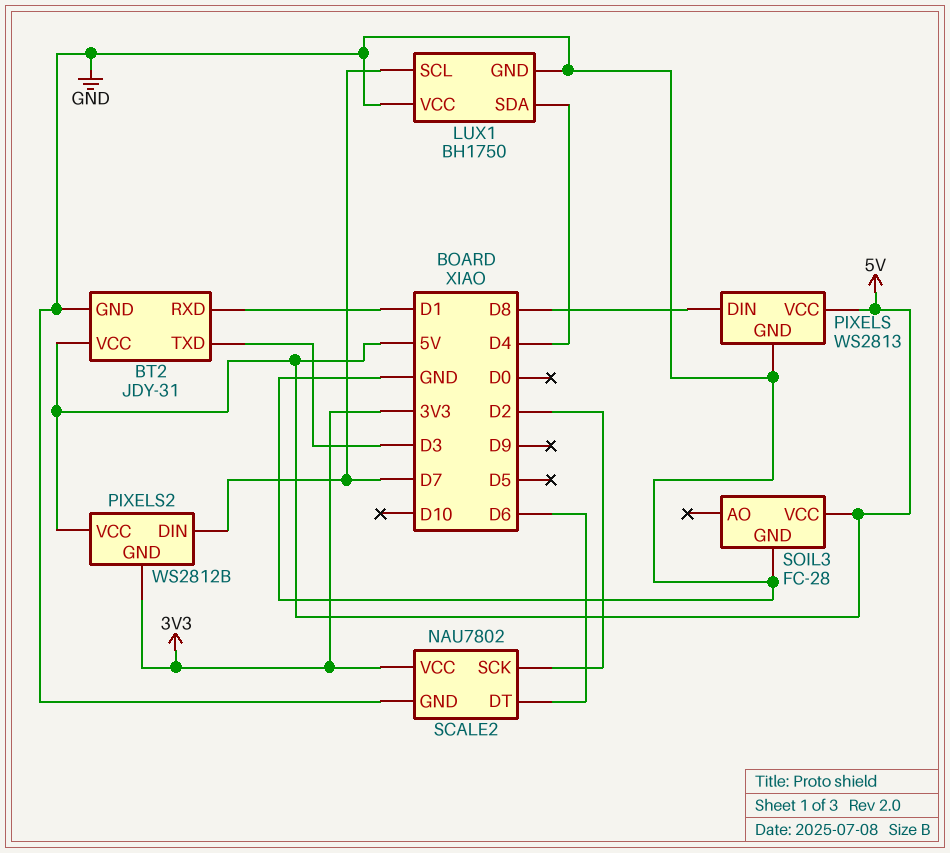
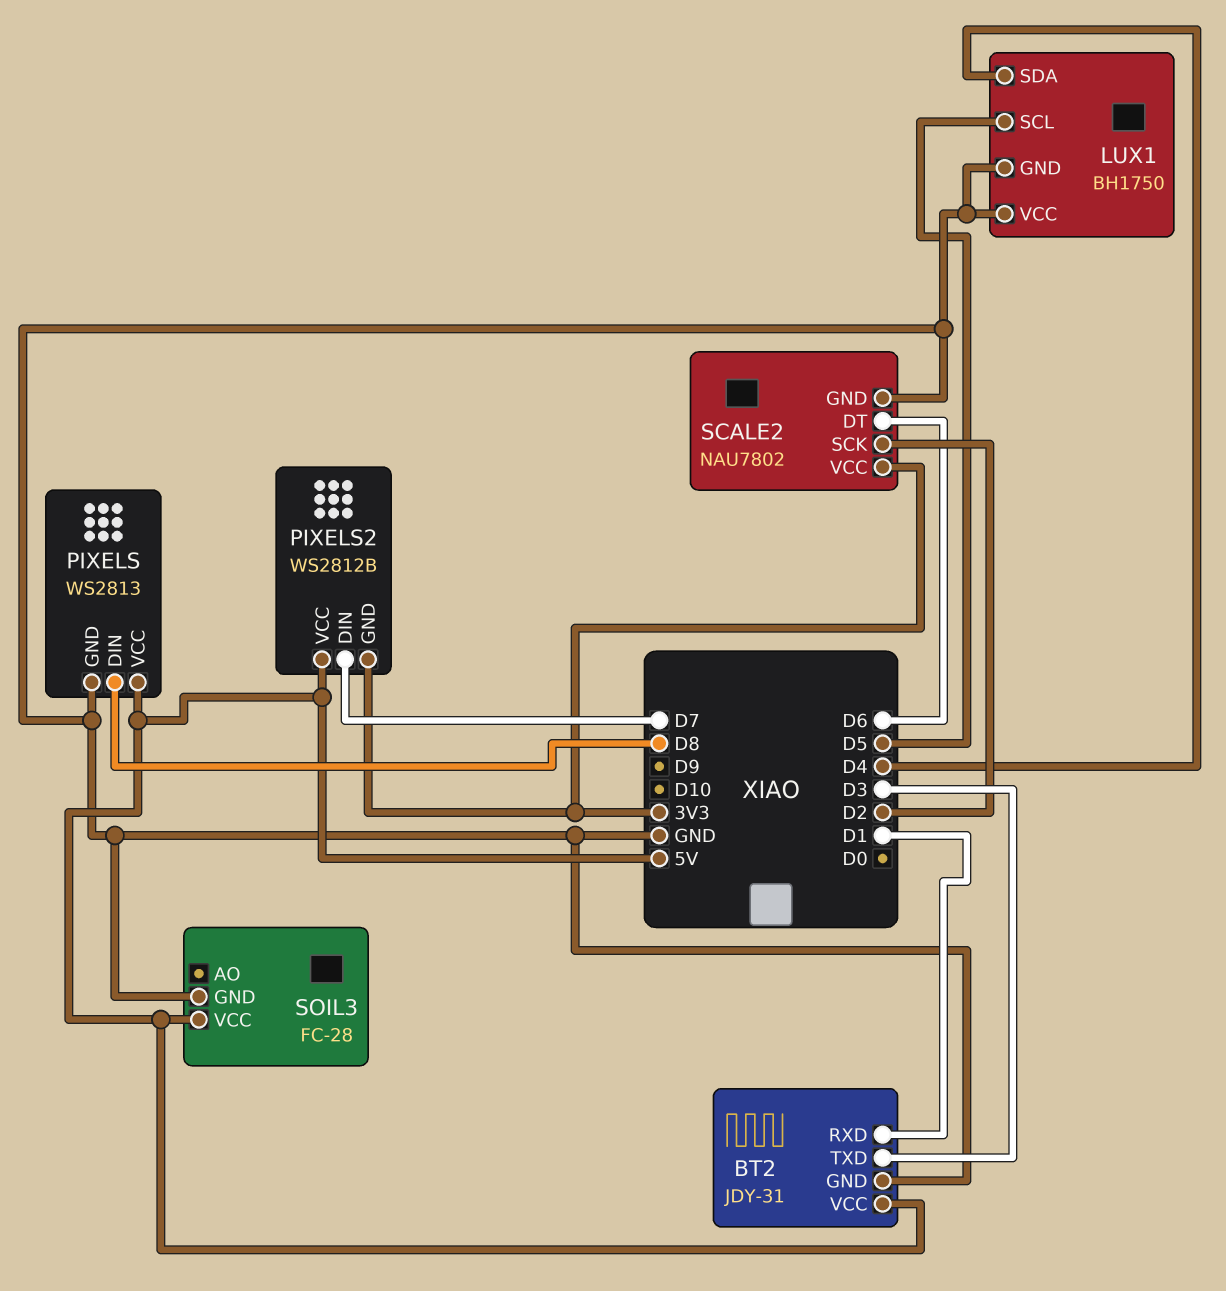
LUX1 pin SCL: D7 -> D5

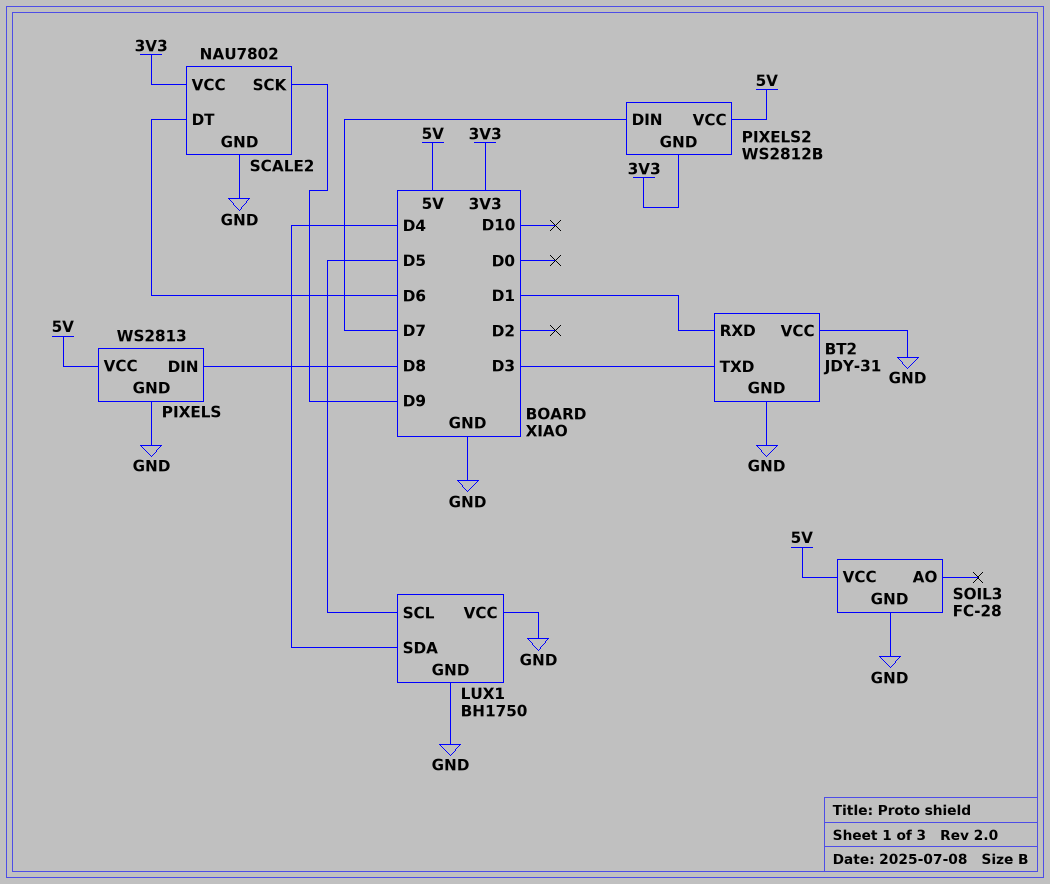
BT2 pin VCC: 5V -> GND
SCALE2 pin SCK: D2 -> D9

